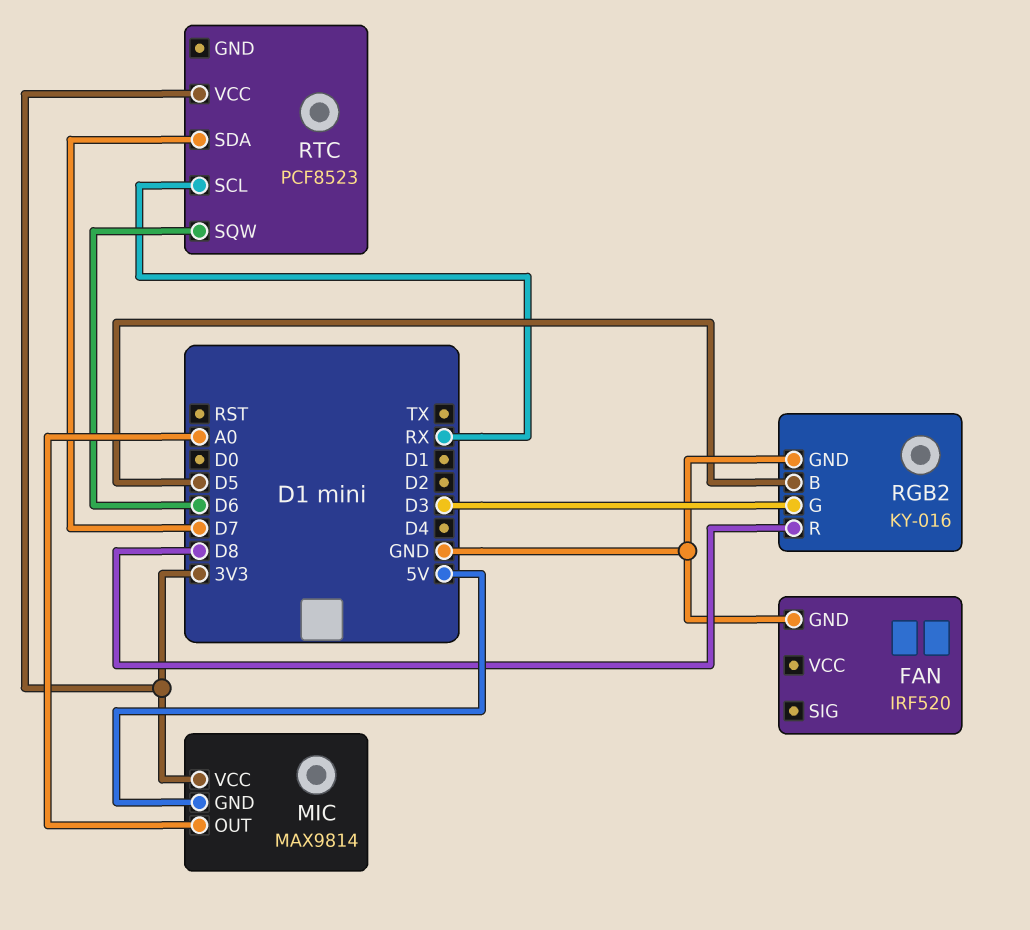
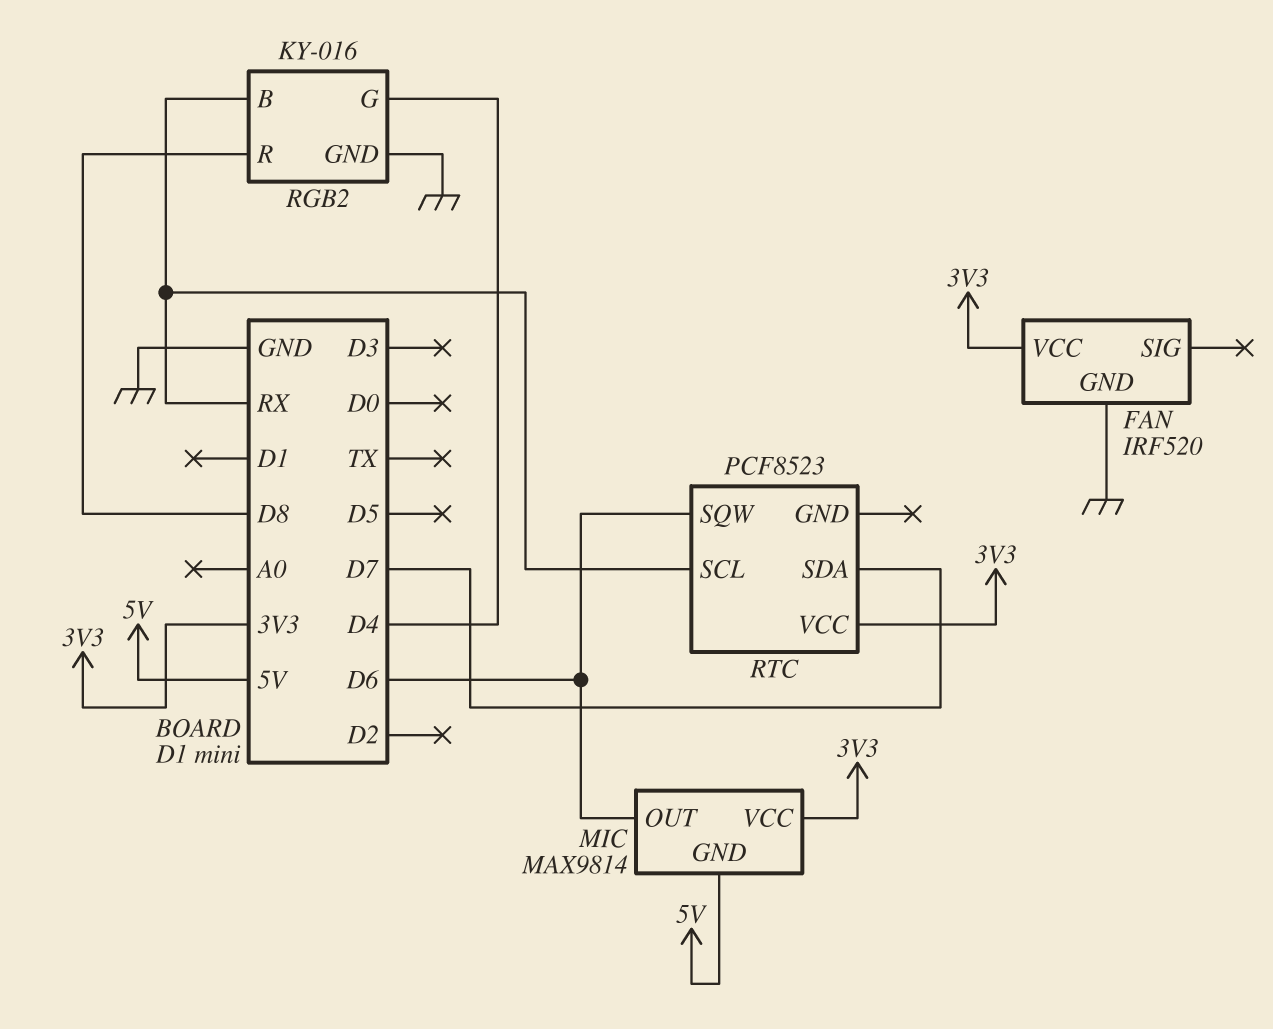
FAN pin VCC: none -> 3V3
MIC pin OUT: A0 -> D6
RGB2 pin B: D5 -> RX
RGB2 pin G: D3 -> D4

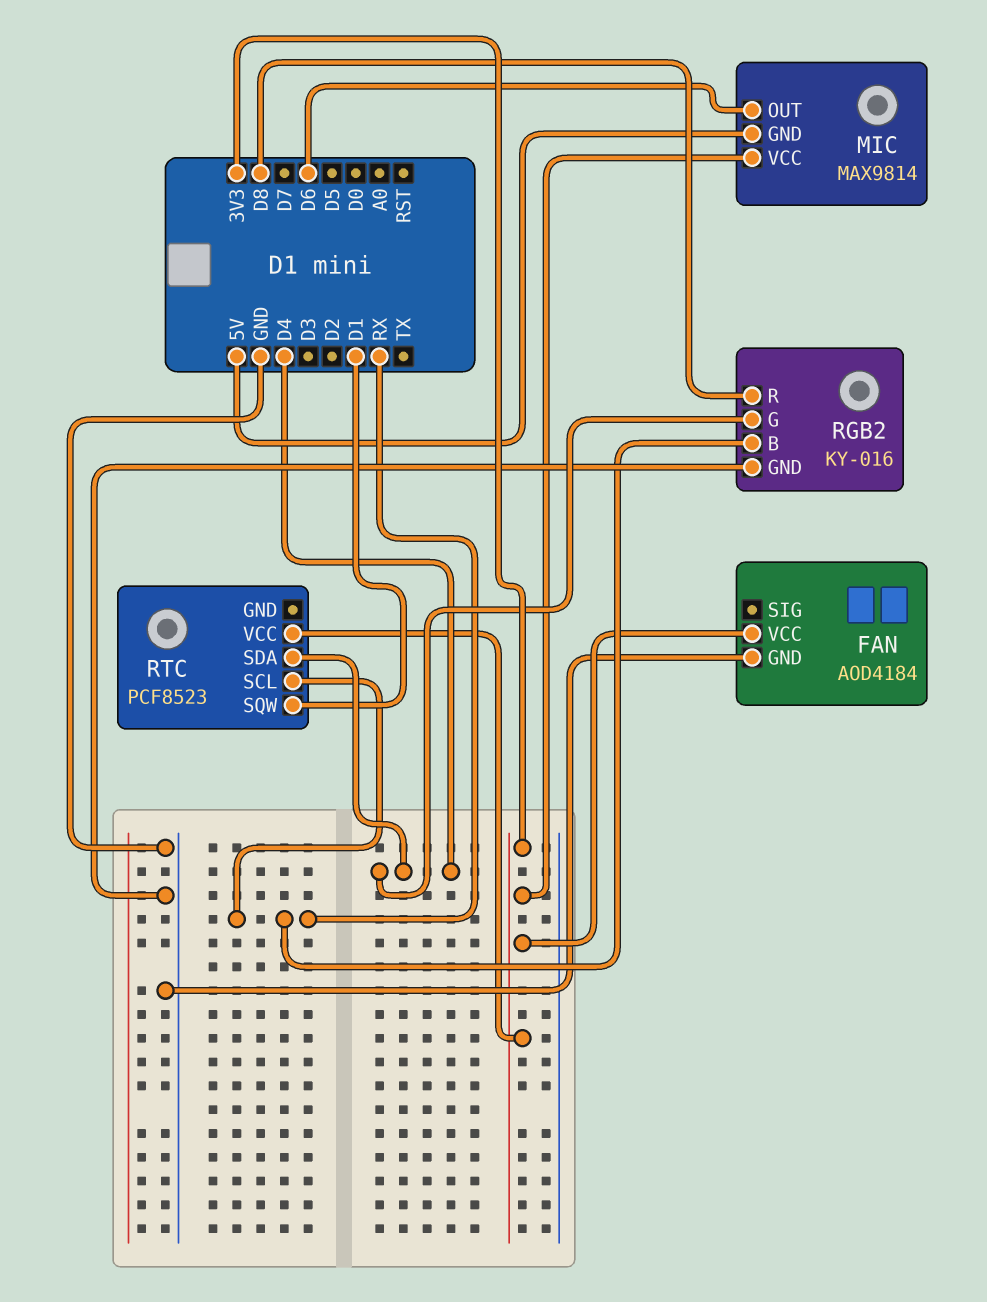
FAN: IRF520 -> AOD4184
RTC pin SDA: D7 -> D4
RTC pin SQW: D6 -> D1

